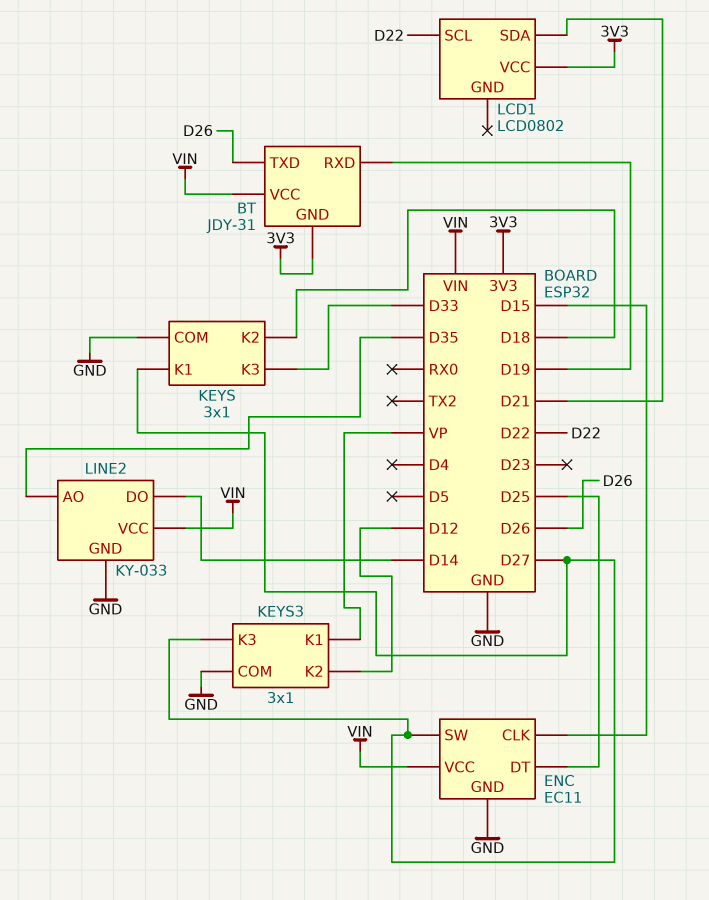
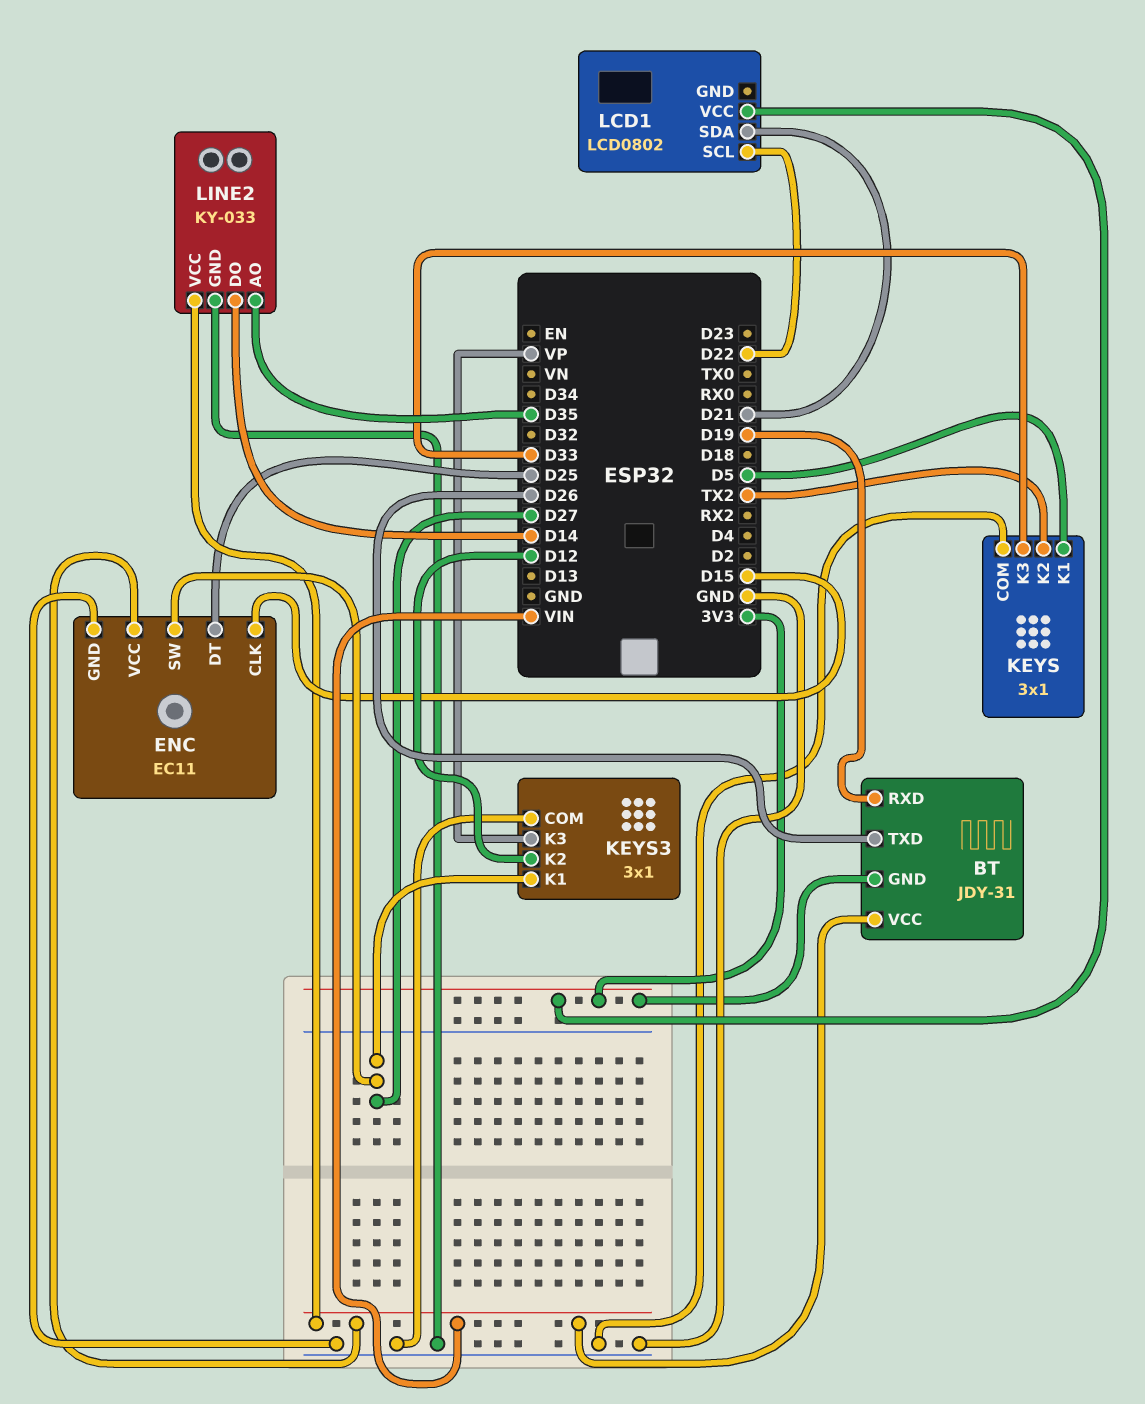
KEYS pin K1: D27 -> D5
KEYS pin K2: D18 -> TX2
KEYS3 pin K1: VP -> D27
KEYS3 pin K3: D27 -> VP

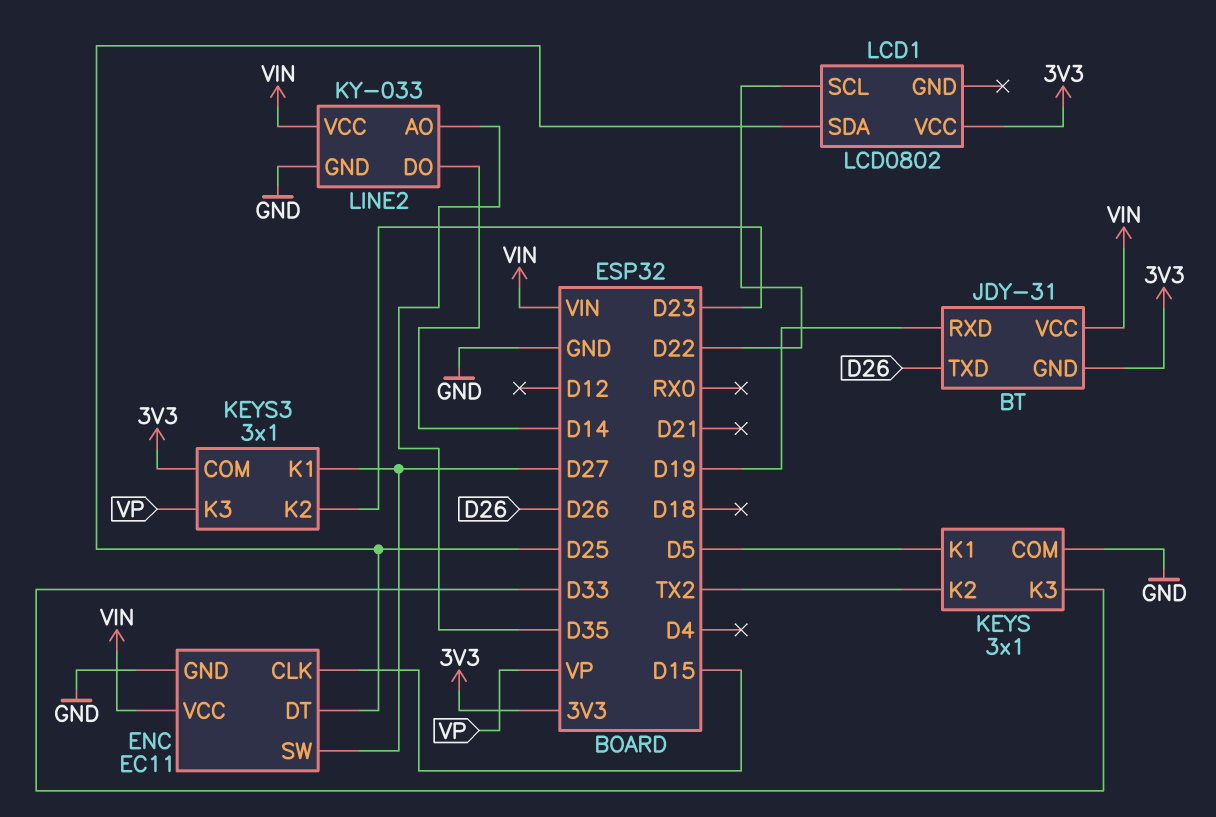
KEYS3 pin COM: GND -> 3V3
KEYS3 pin K2: D12 -> D23
LCD1 pin SDA: D21 -> D25

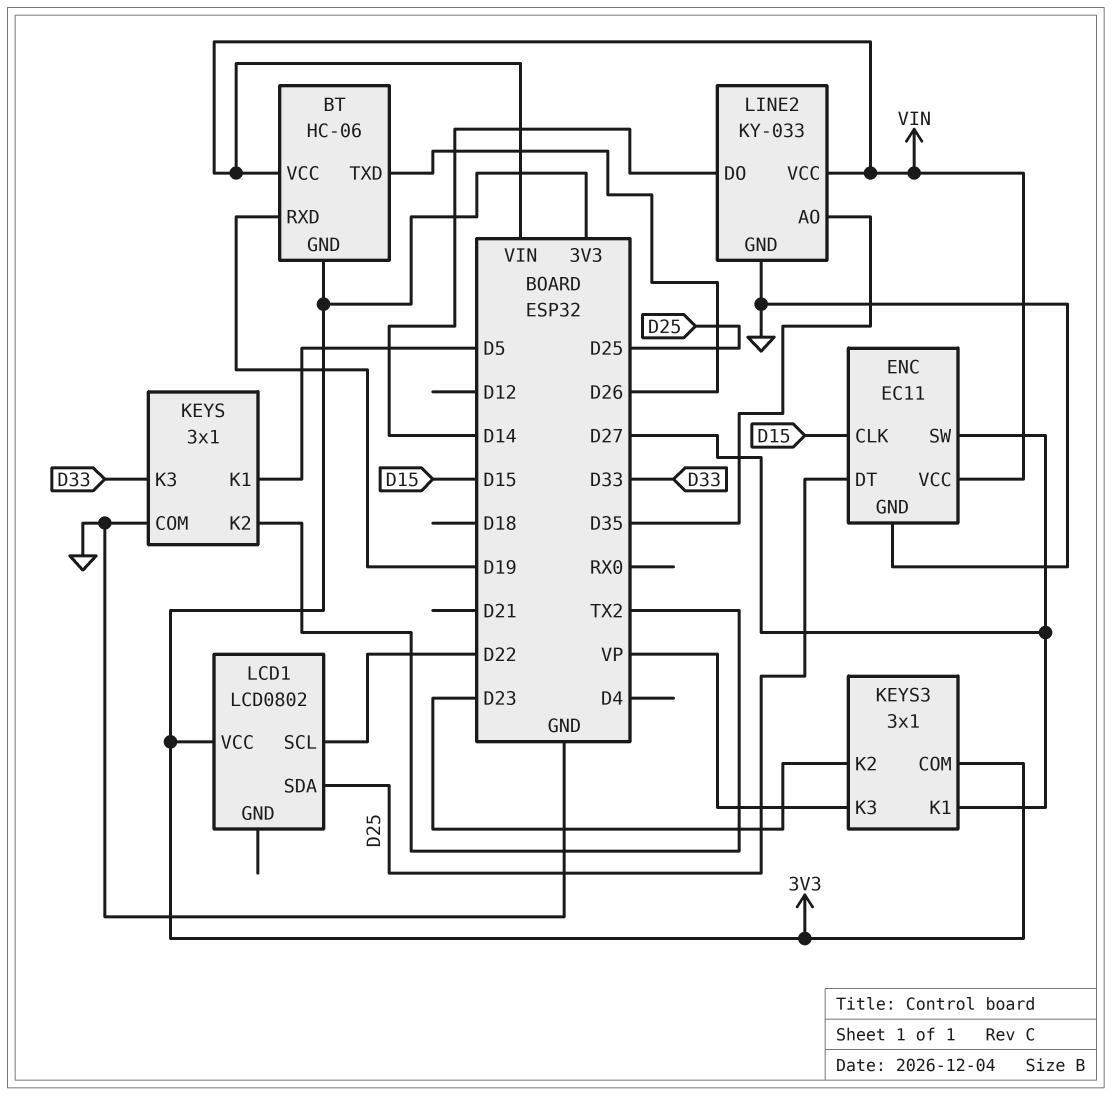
BT: JDY-31 -> HC-06

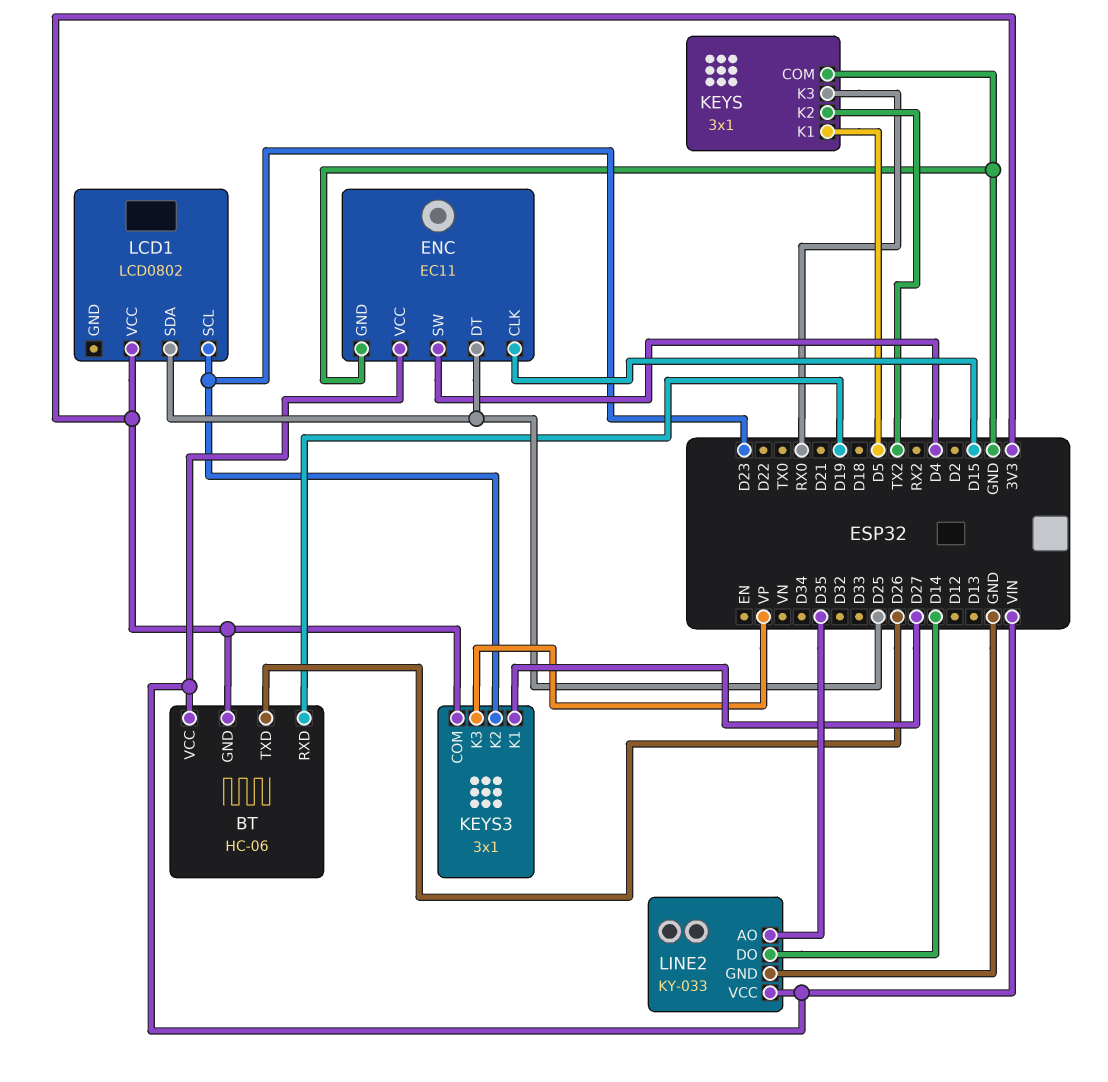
ENC pin SW: D27 -> D4
KEYS pin K3: D33 -> RX0
LCD1 pin SCL: D22 -> D23

